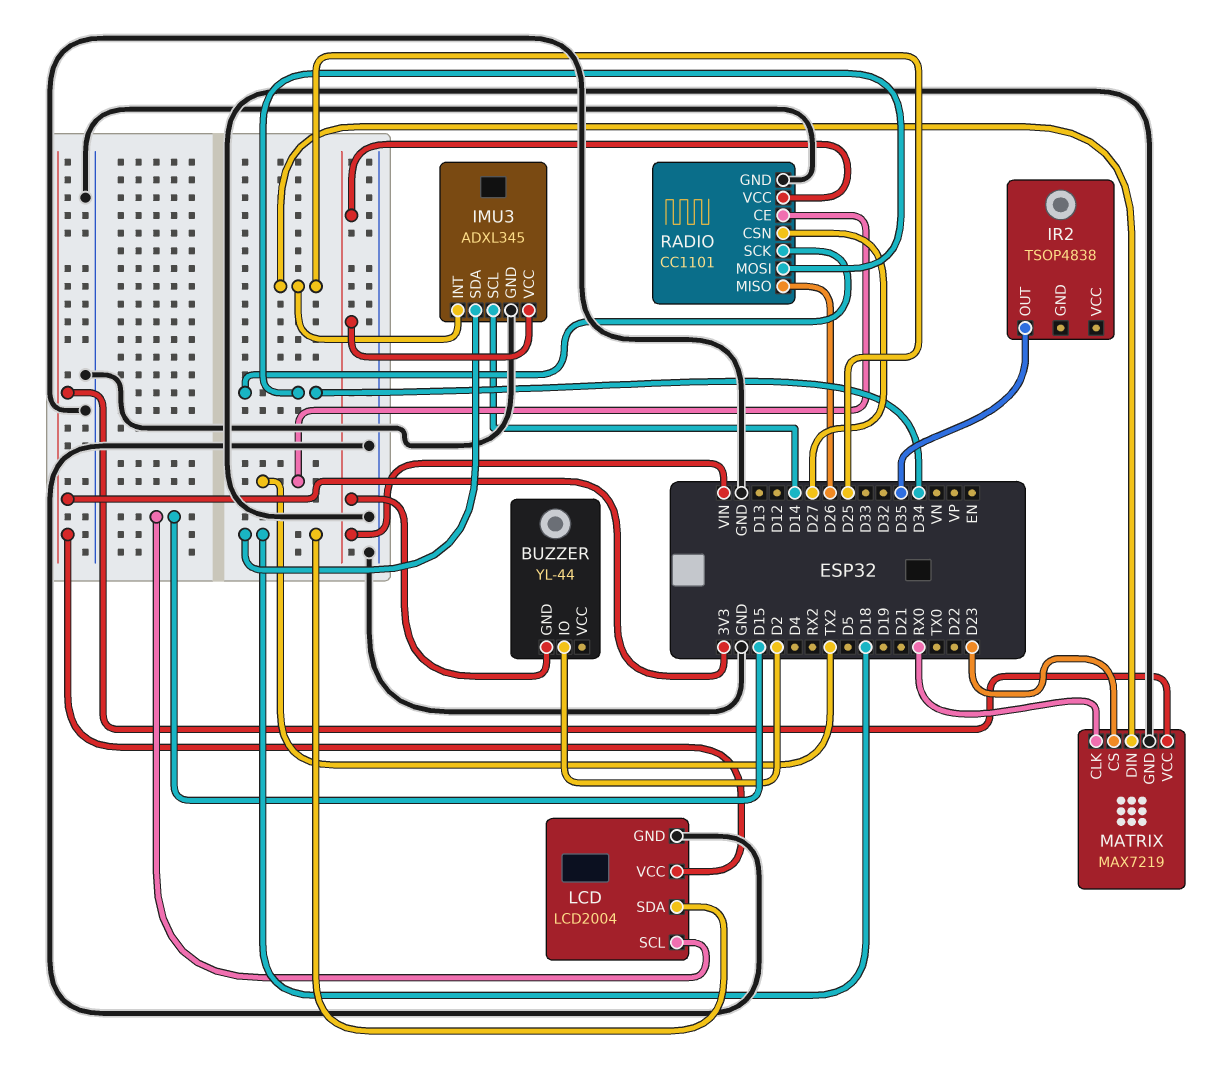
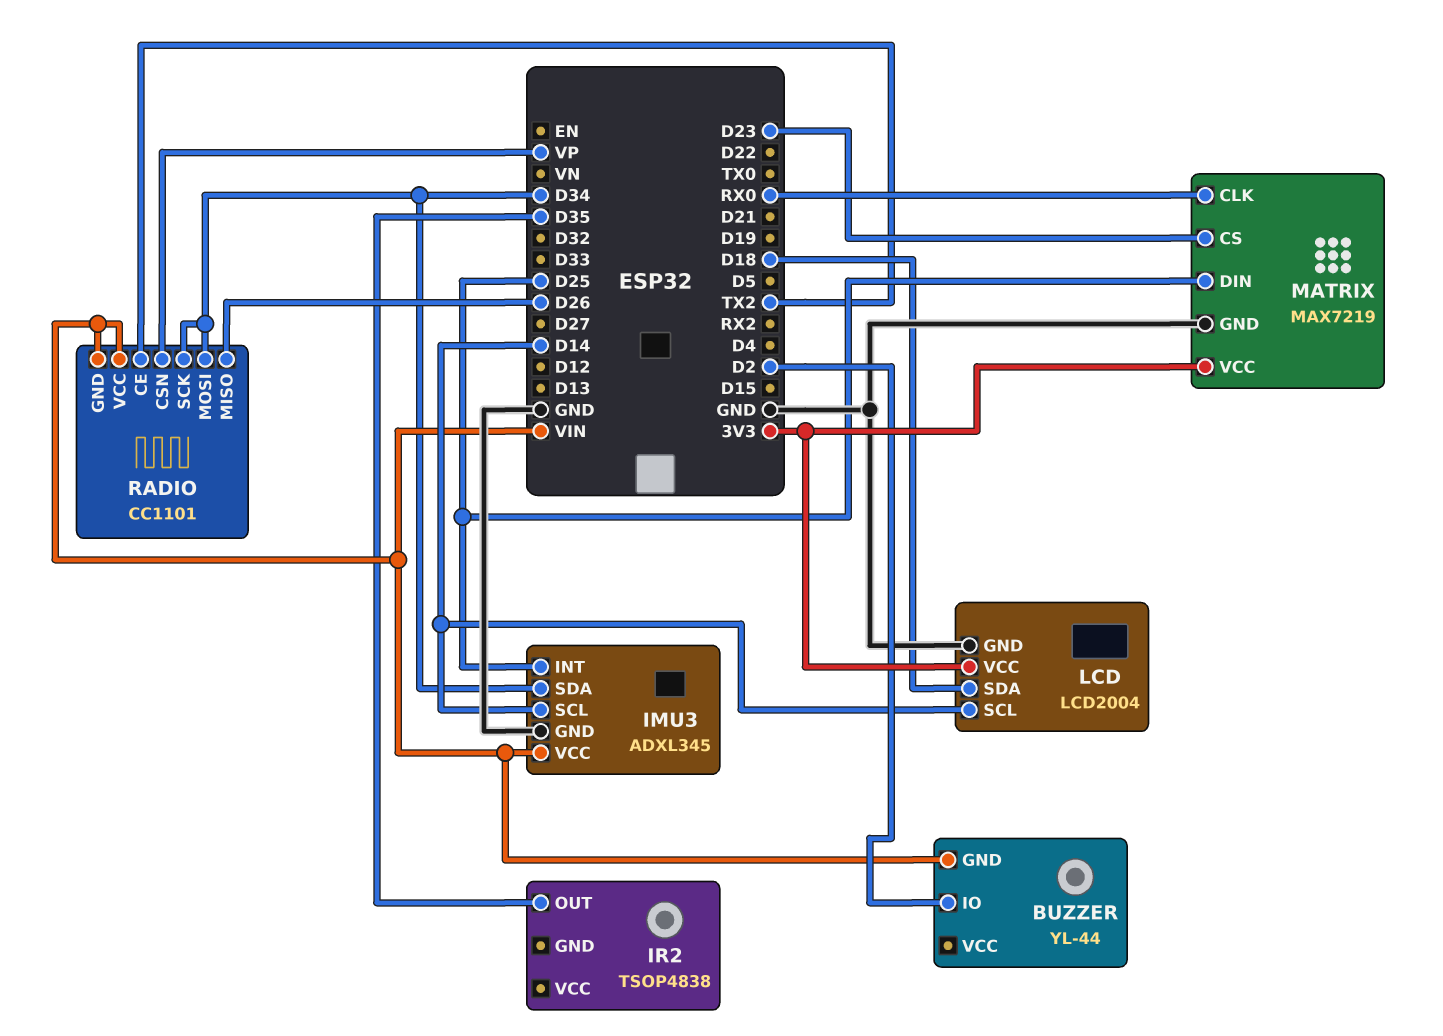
IMU3 pin SDA: D18 -> D34
LCD pin SCL: D15 -> D14
RADIO pin CSN: D27 -> VP
RADIO pin GND: GND -> VIN

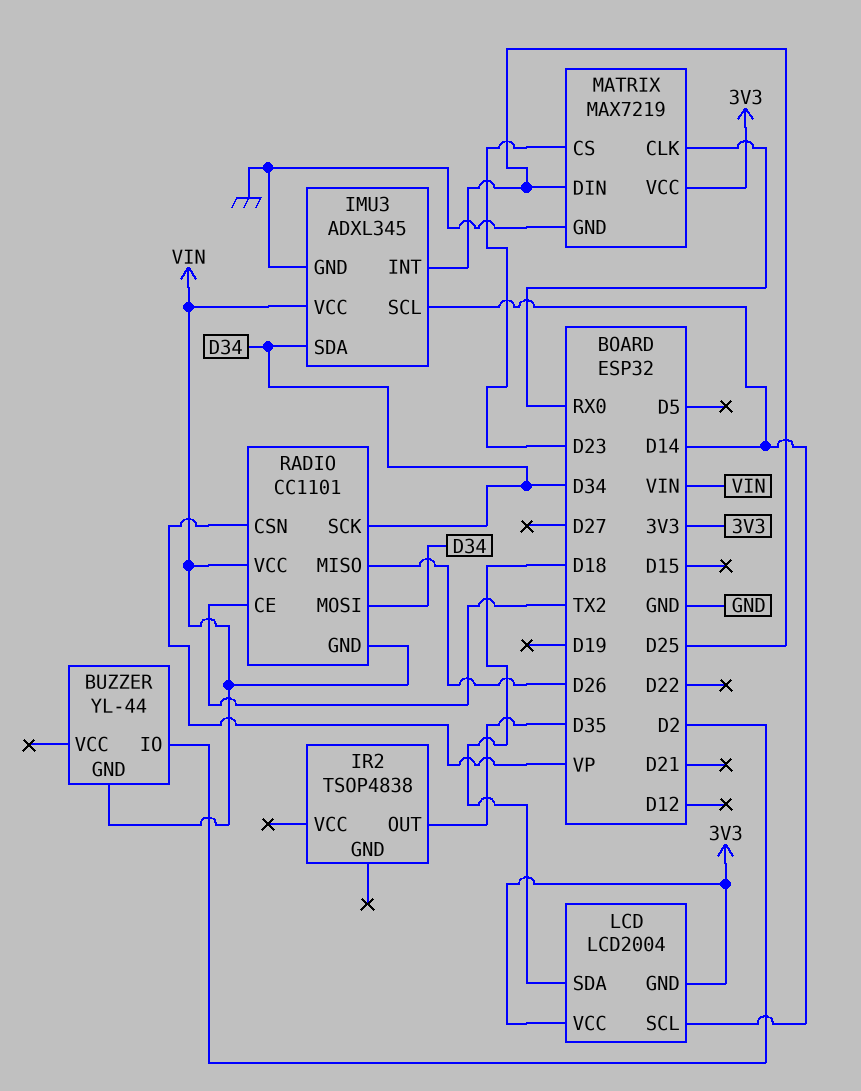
LCD pin GND: GND -> 3V3

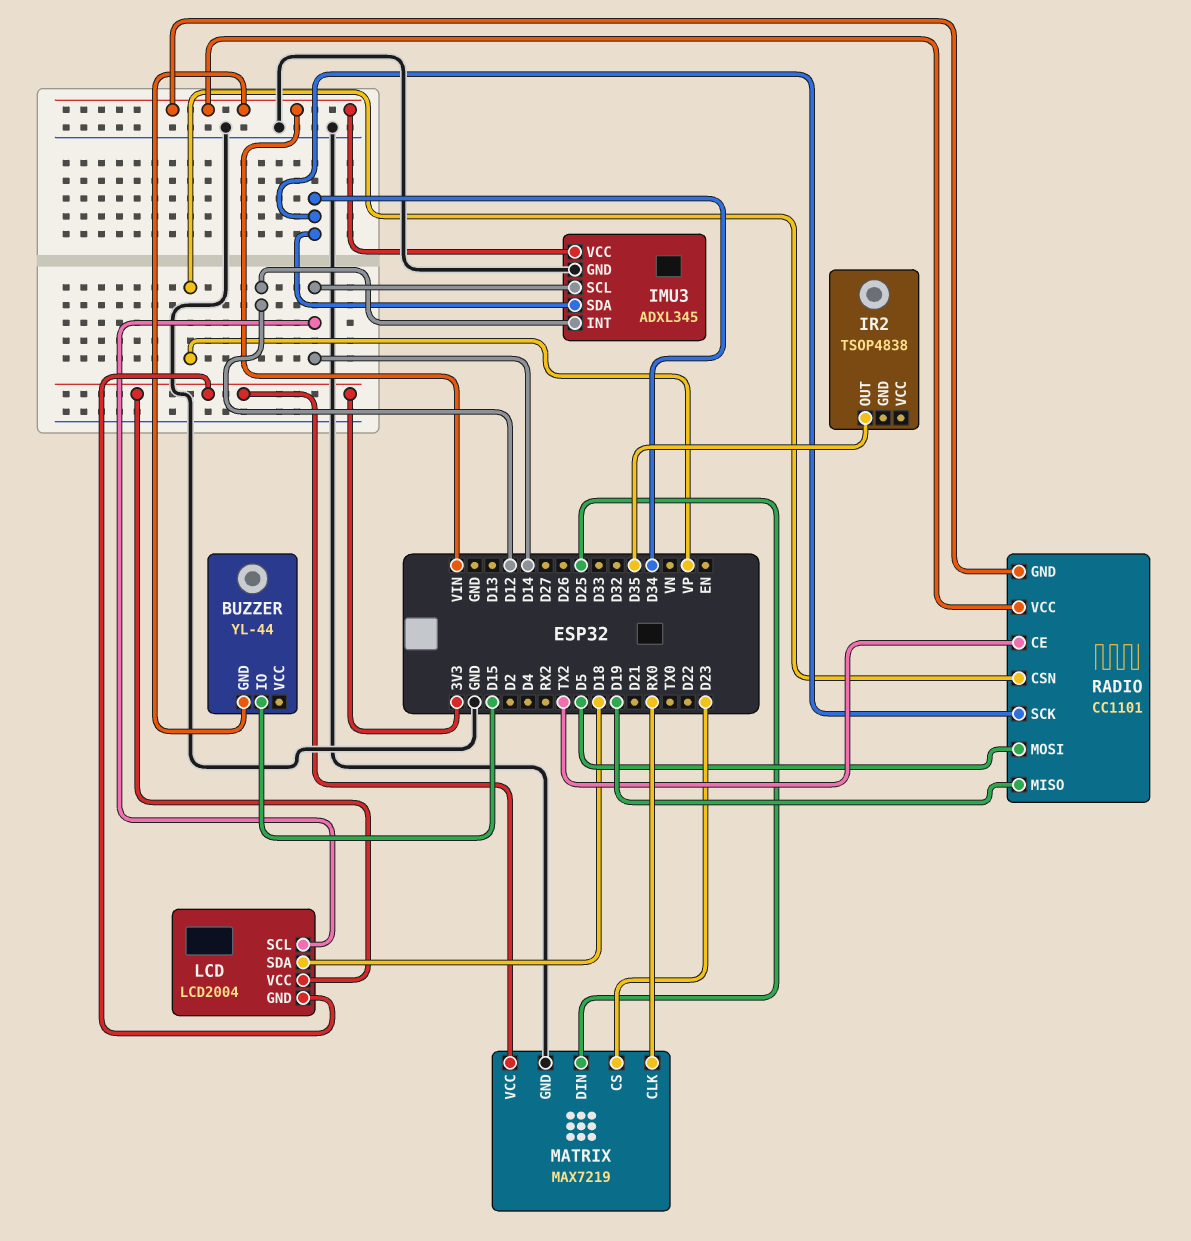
BUZZER pin IO: D2 -> D15
IMU3 pin INT: D25 -> D12
RADIO pin MISO: D26 -> D19
RADIO pin MOSI: D34 -> D5

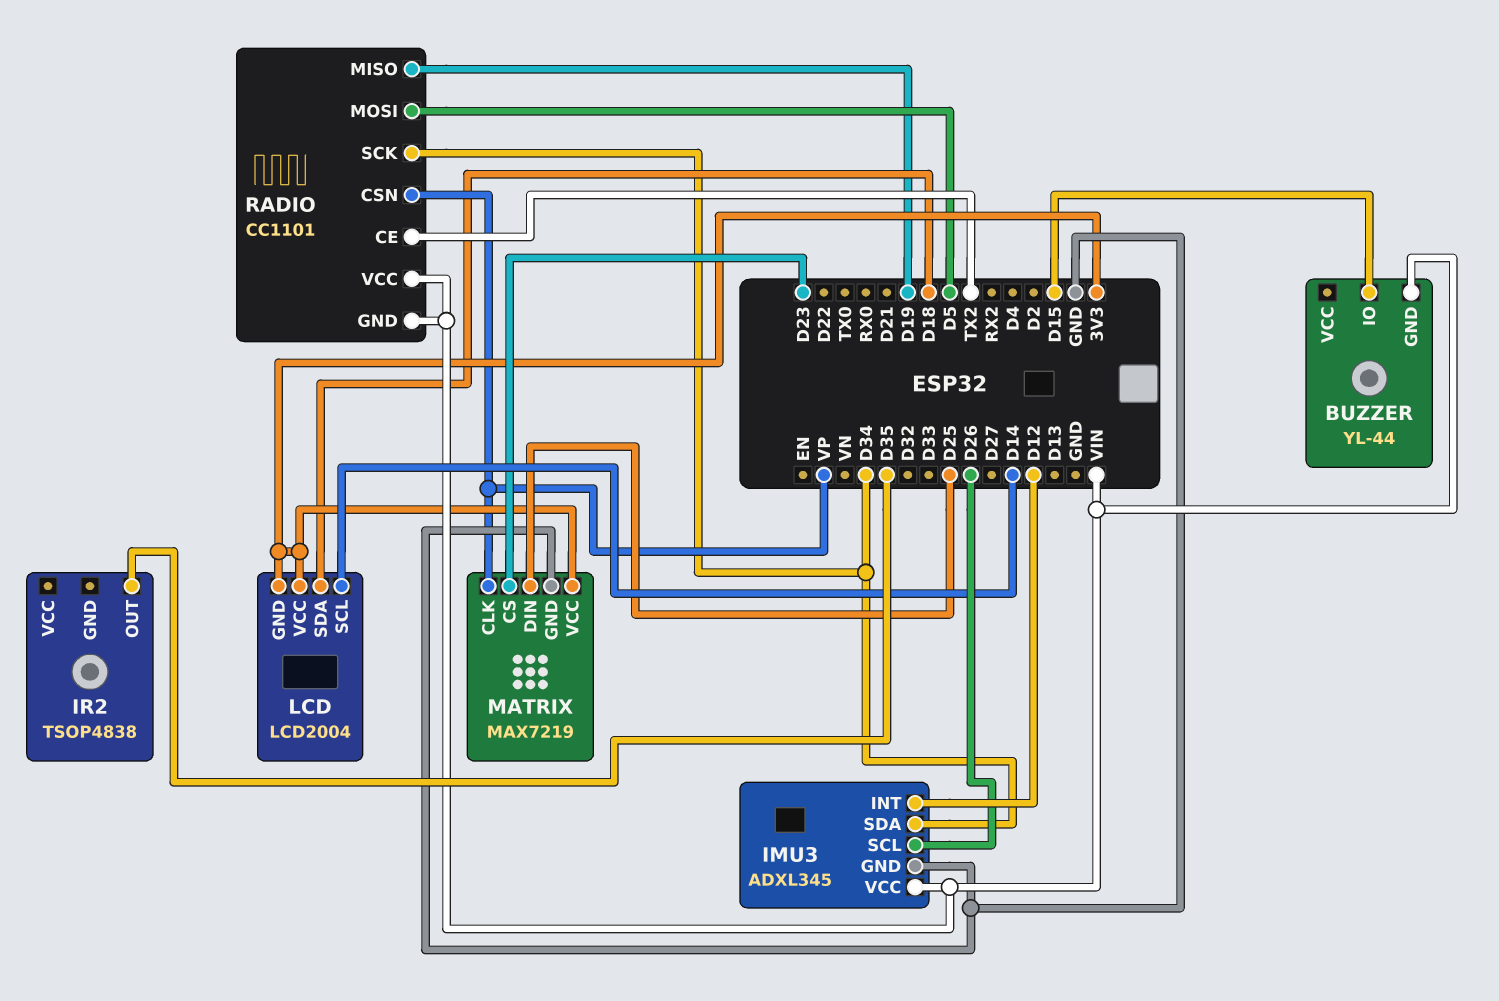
IMU3 pin SCL: D14 -> D26
MATRIX pin CLK: RX0 -> VP

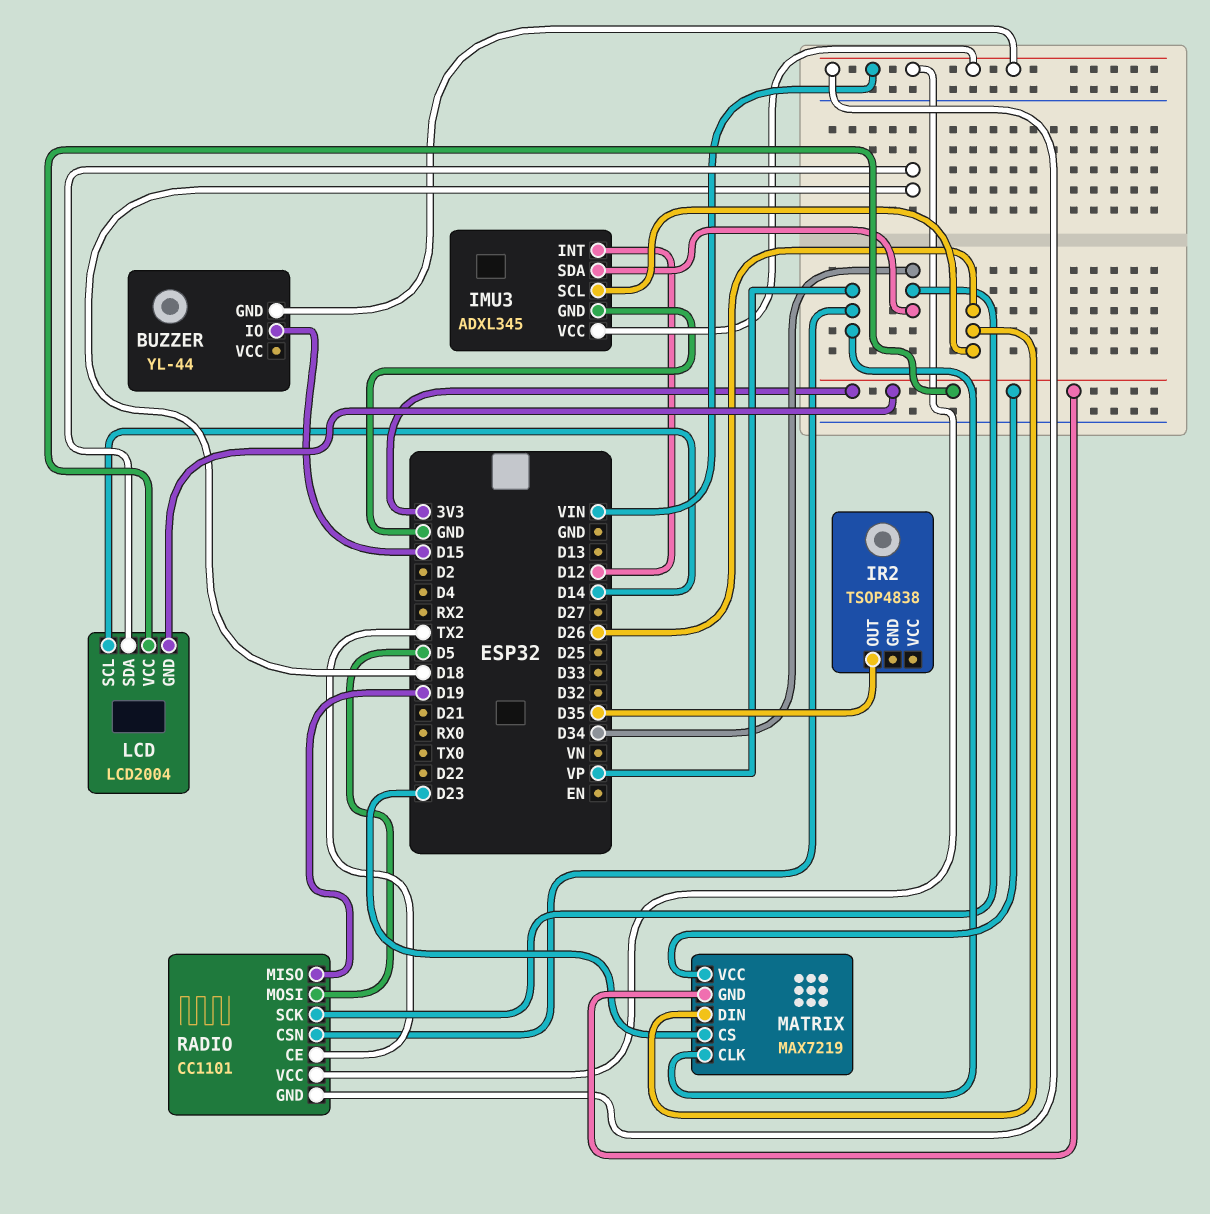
MATRIX pin DIN: D25 -> D26
MATRIX pin GND: GND -> 3V3

